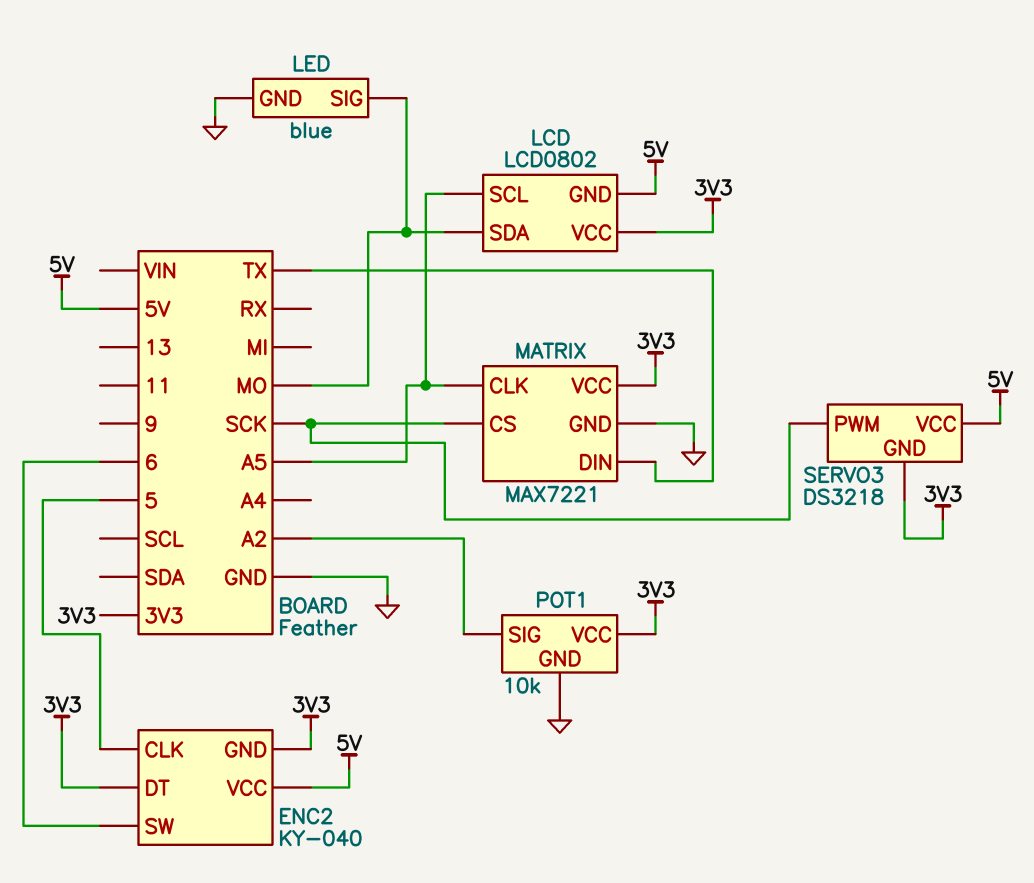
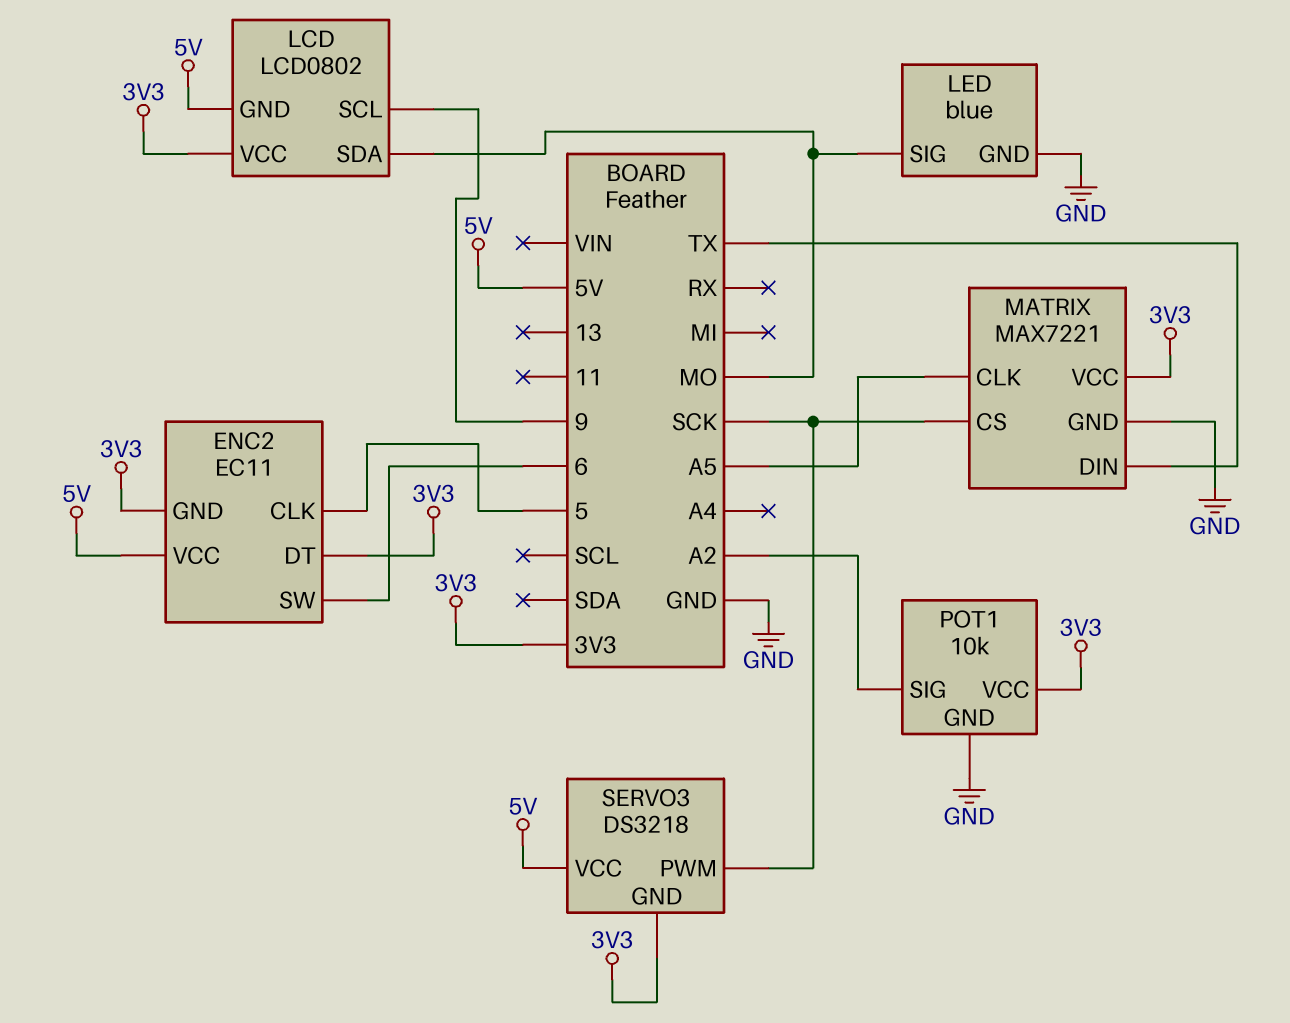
ENC2: KY-040 -> EC11
LCD pin SCL: A5 -> 9

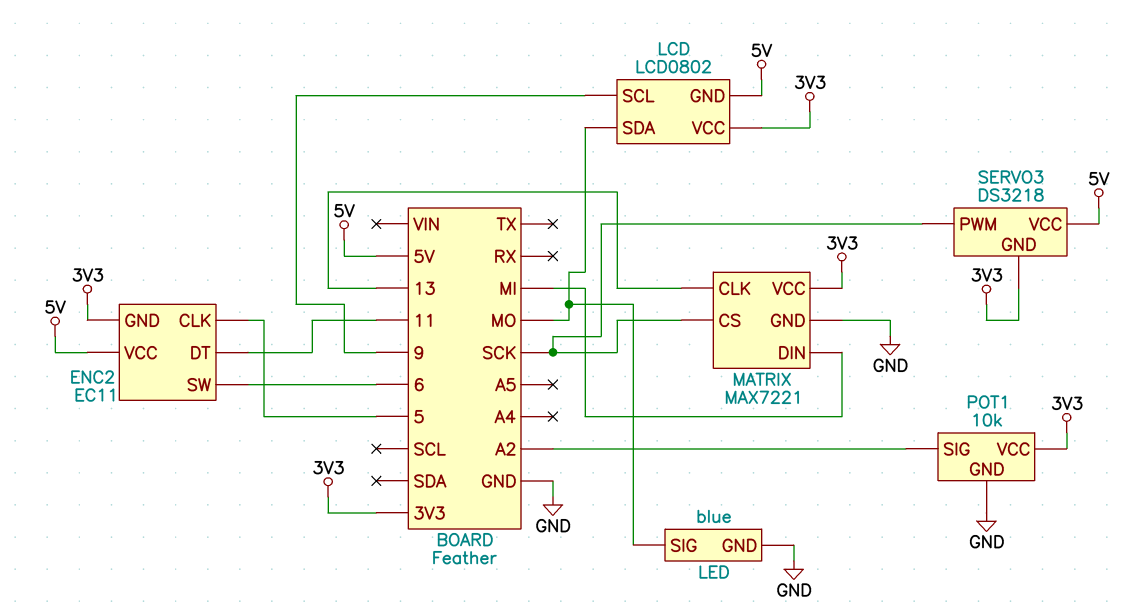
ENC2 pin DT: 3V3 -> 11
MATRIX pin CLK: A5 -> 13
MATRIX pin DIN: TX -> MI

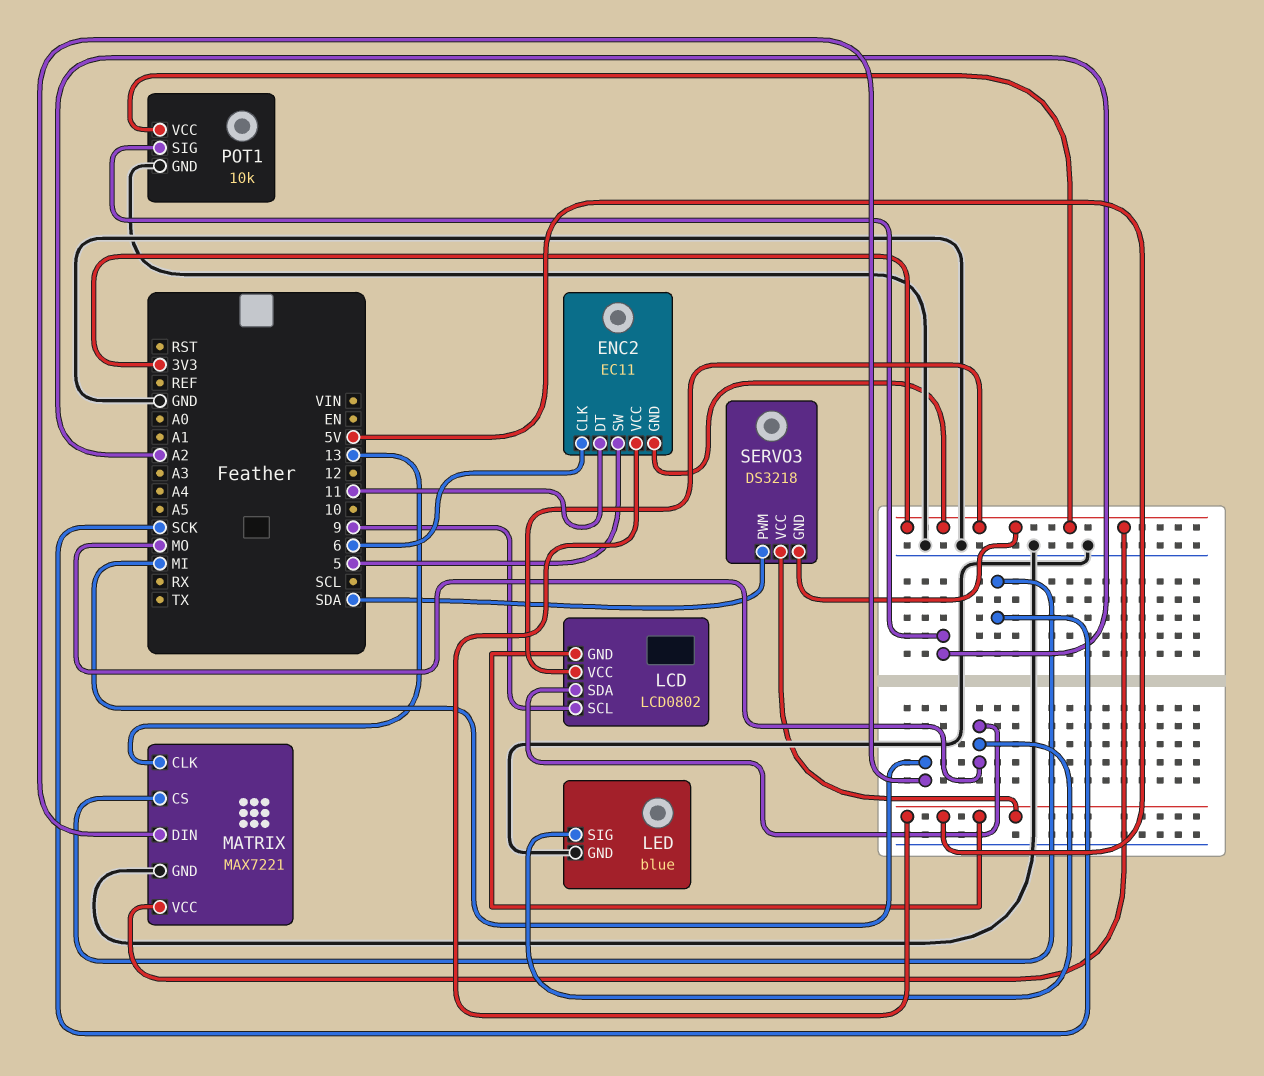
ENC2 pin CLK: 5 -> 6
ENC2 pin SW: 6 -> 5
SERVO3 pin PWM: SCK -> SDA

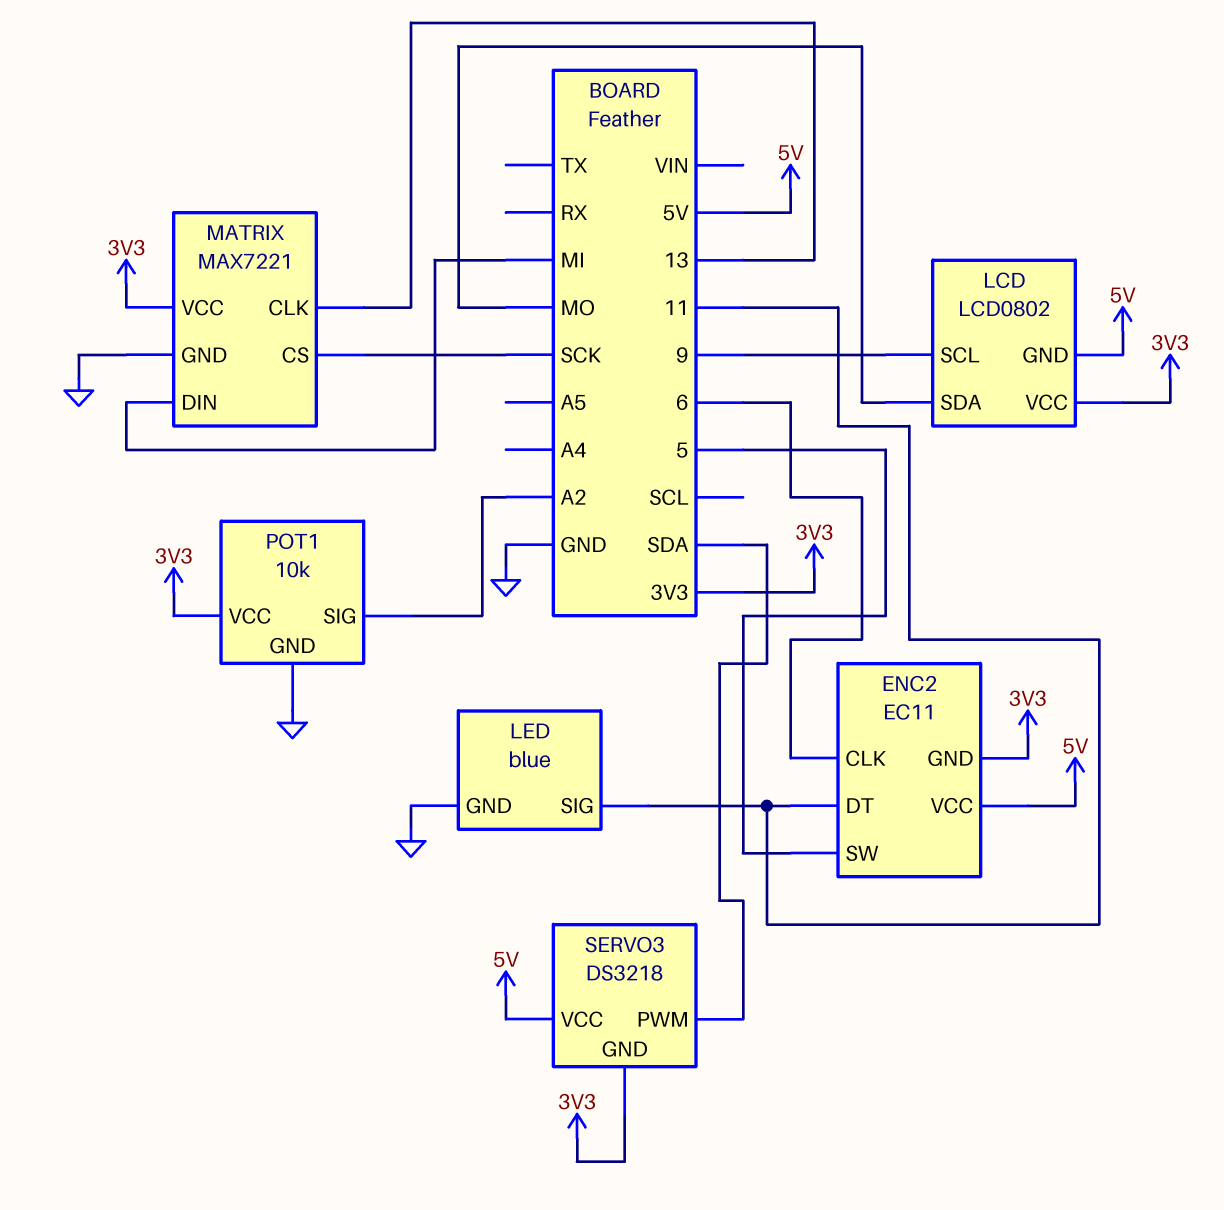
LED pin SIG: MO -> 11

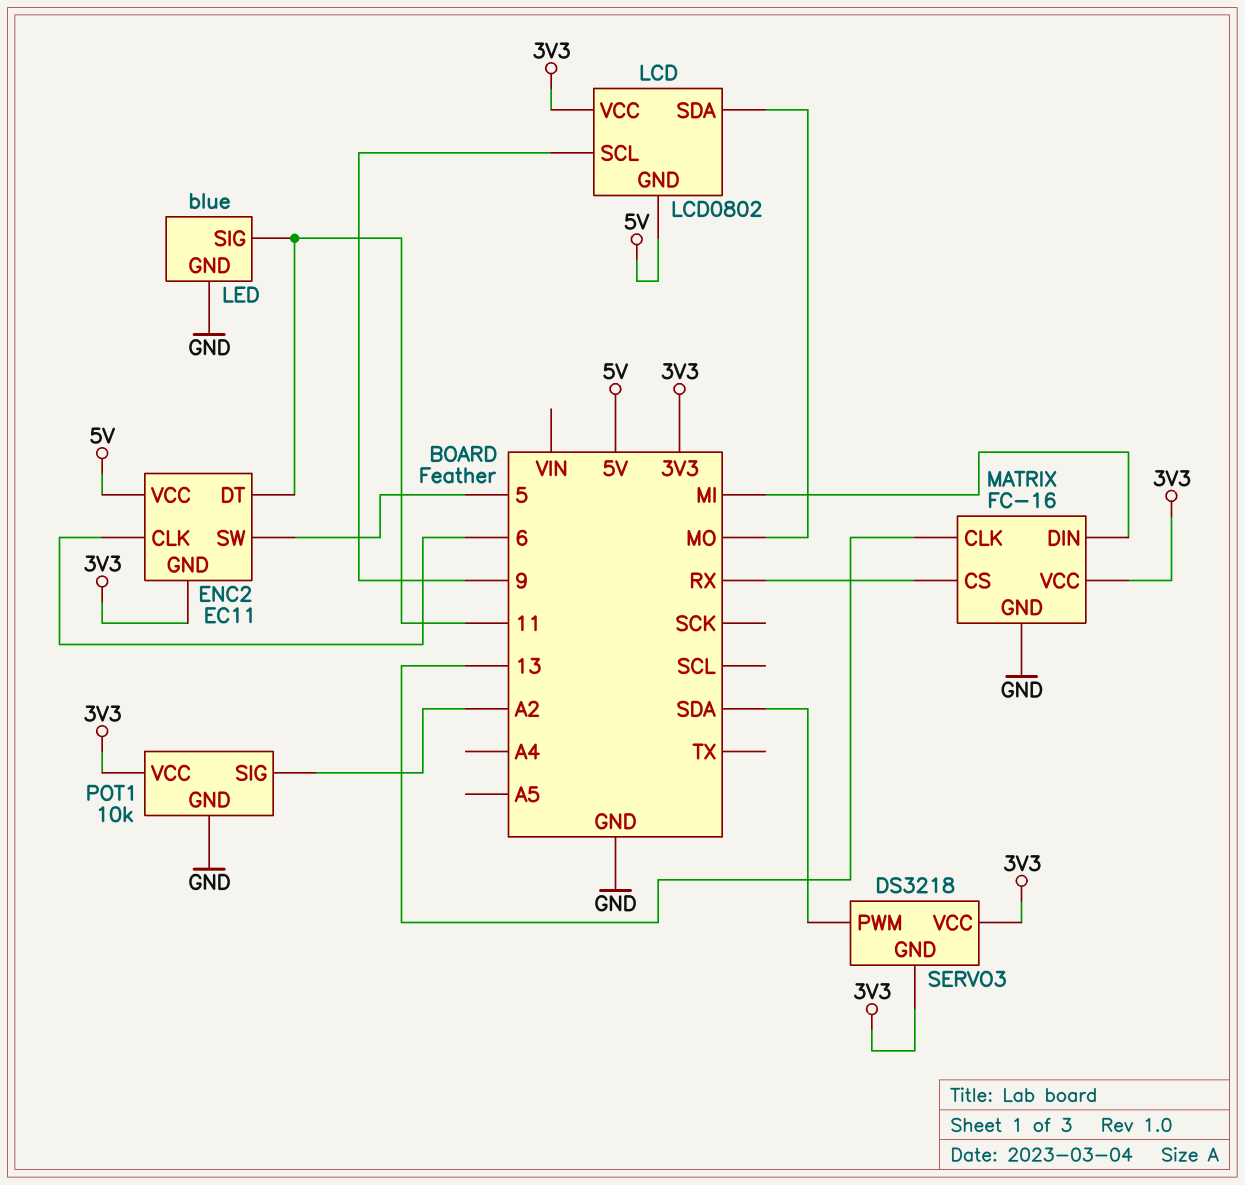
MATRIX: MAX7221 -> FC-16
MATRIX pin CS: SCK -> RX
SERVO3 pin VCC: 5V -> 3V3

